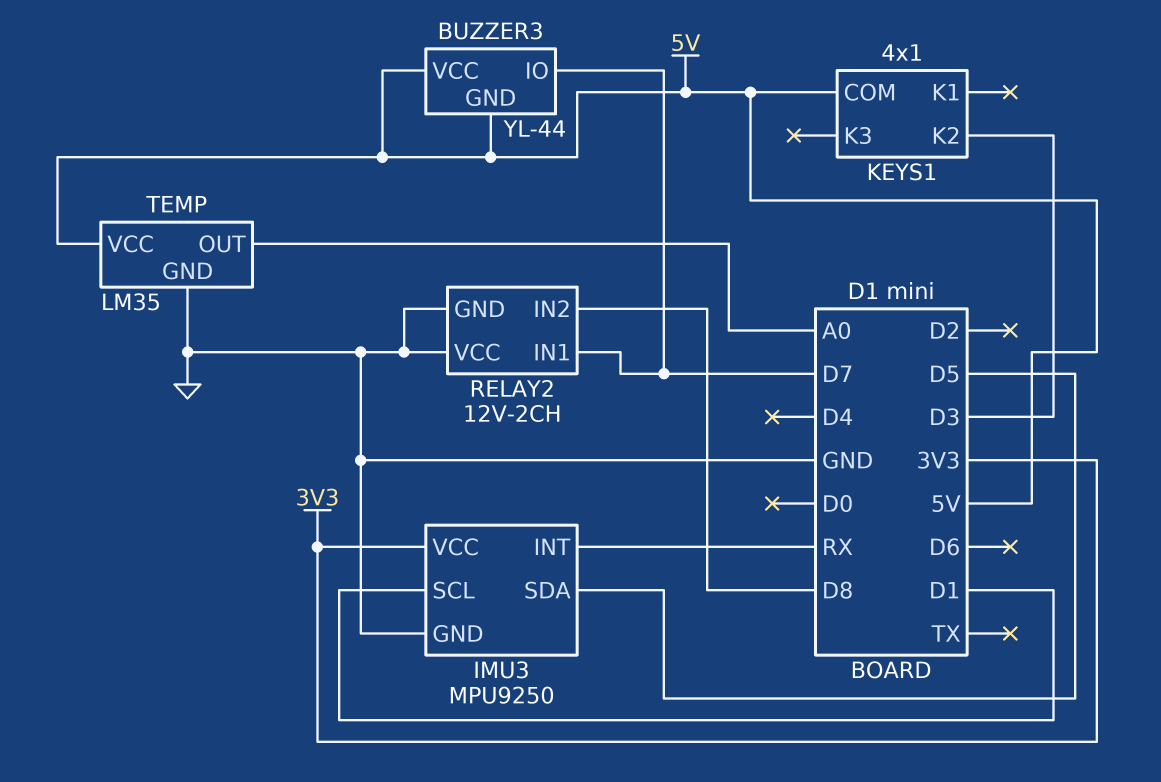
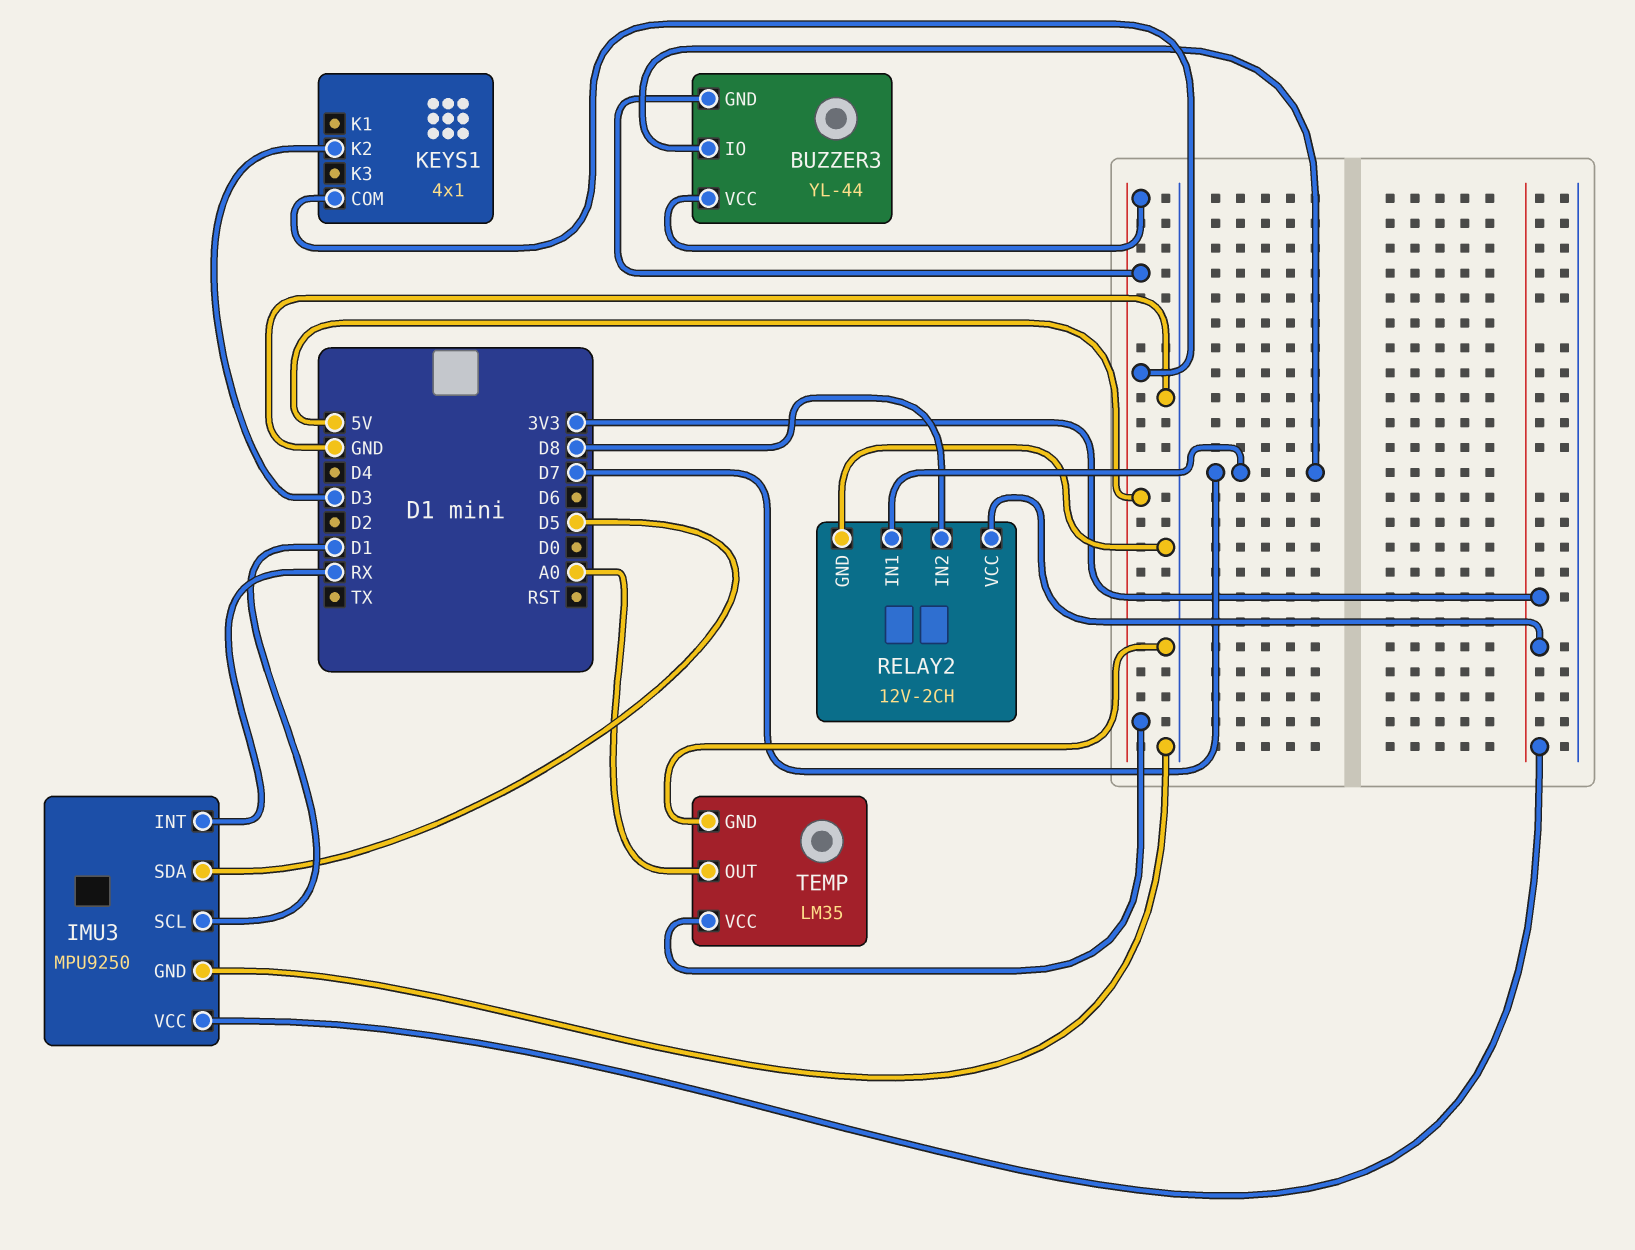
RELAY2 pin VCC: GND -> 3V3

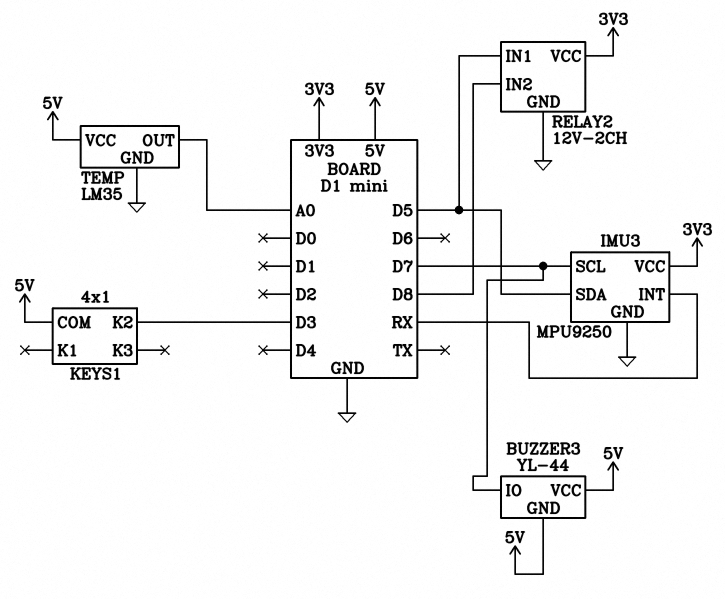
IMU3 pin SCL: D1 -> D7
RELAY2 pin IN1: D7 -> D5

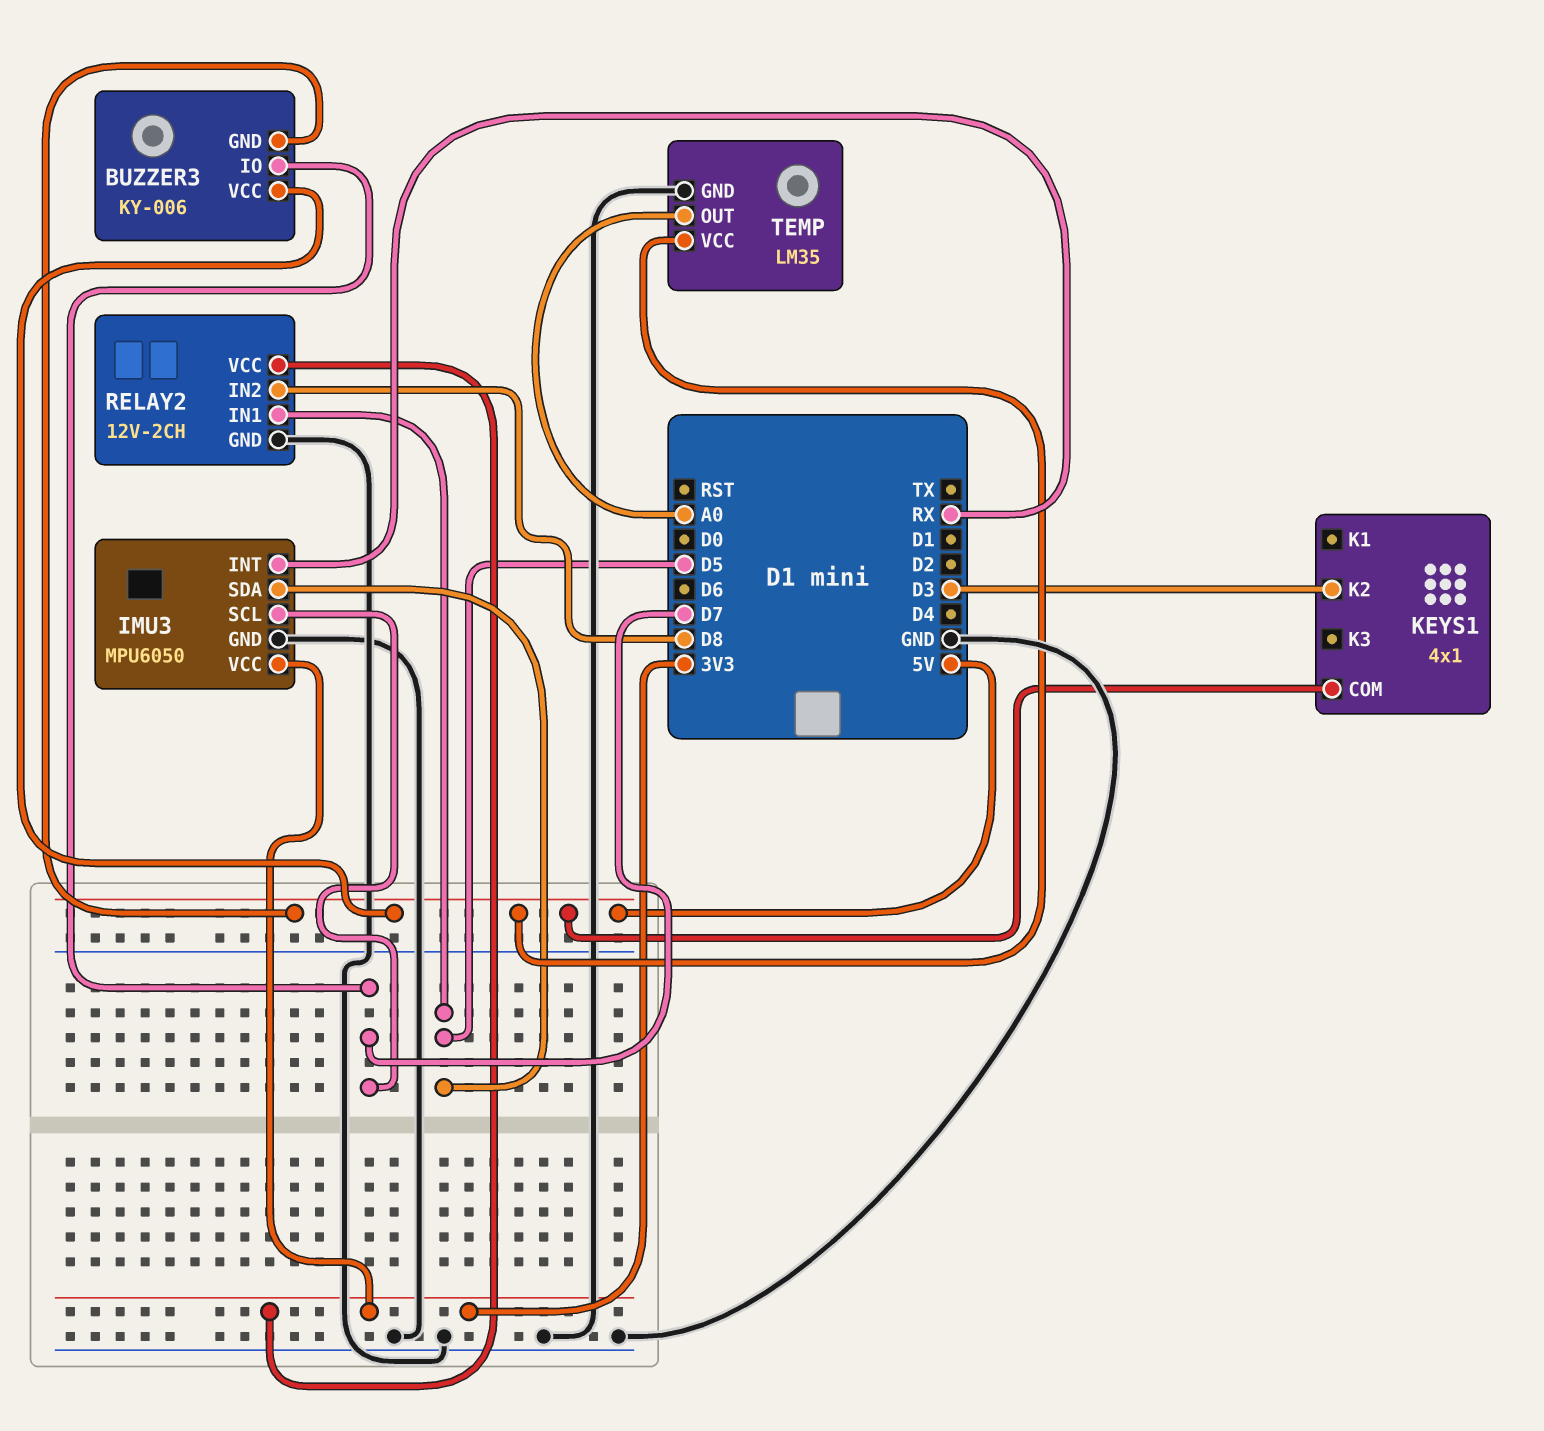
BUZZER3: YL-44 -> KY-006
IMU3: MPU9250 -> MPU6050

